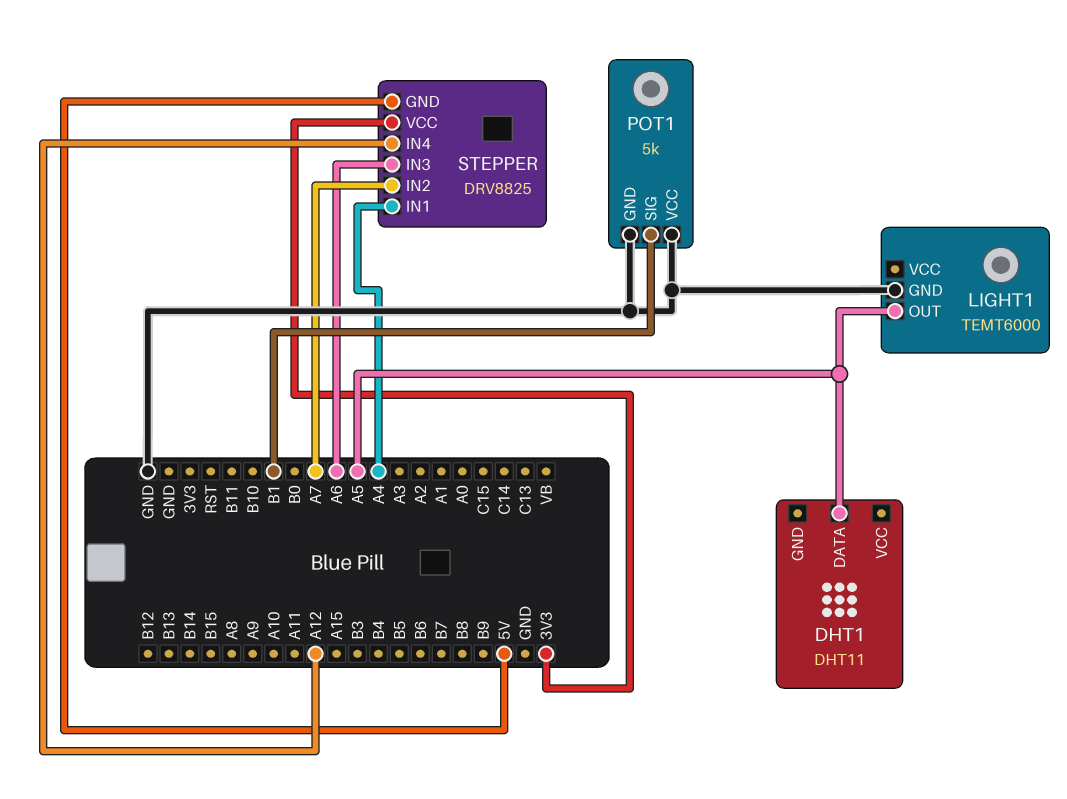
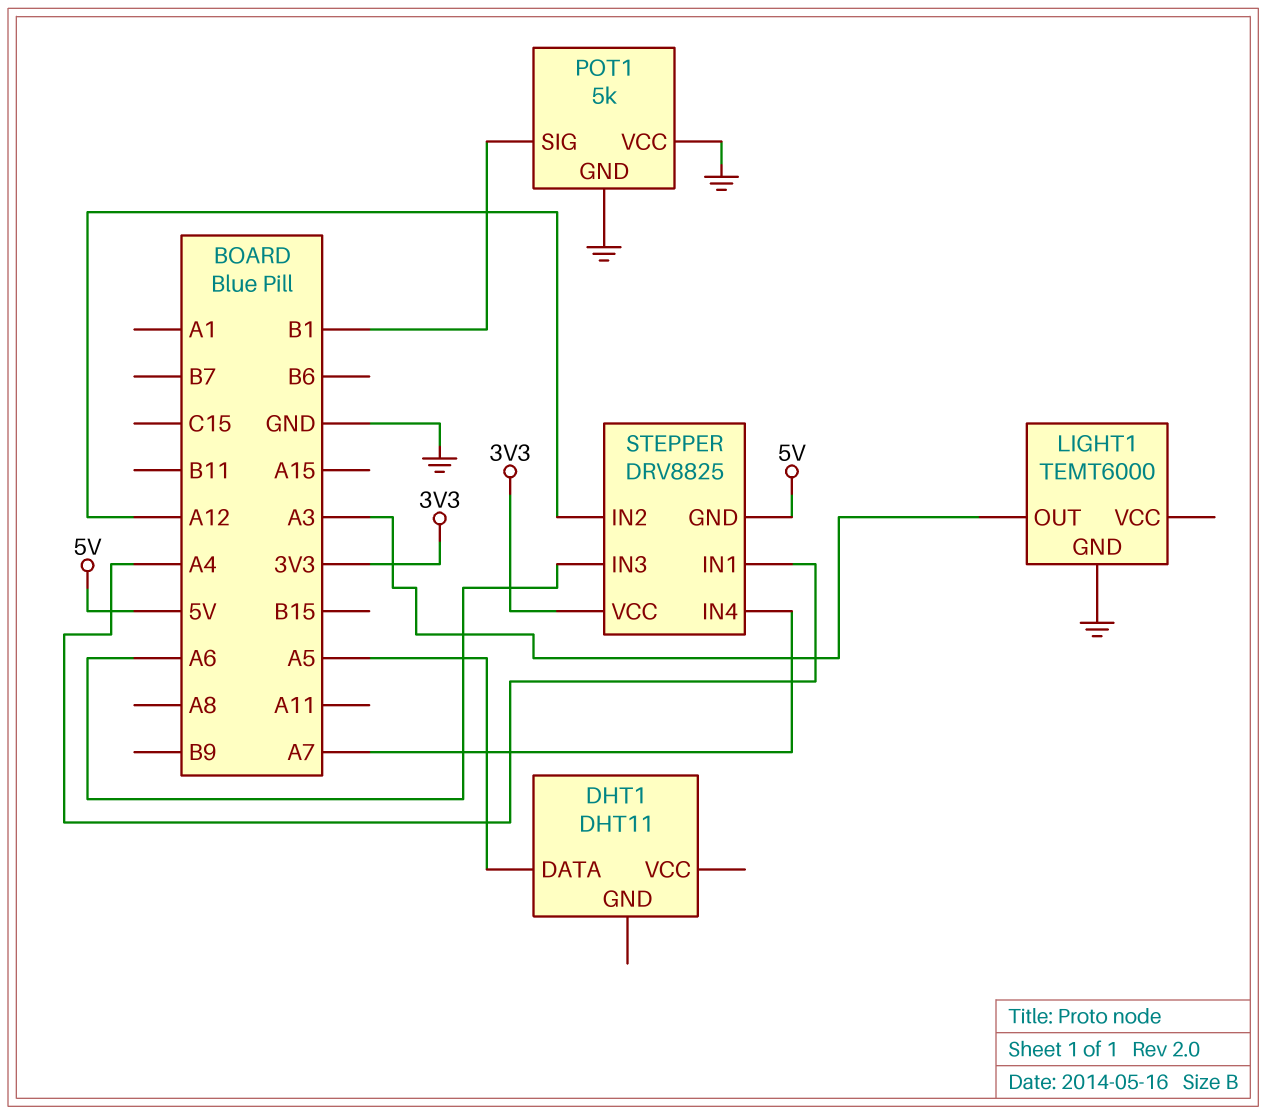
LIGHT1 pin OUT: A5 -> A3
STEPPER pin IN2: A7 -> A12
STEPPER pin IN4: A12 -> A7

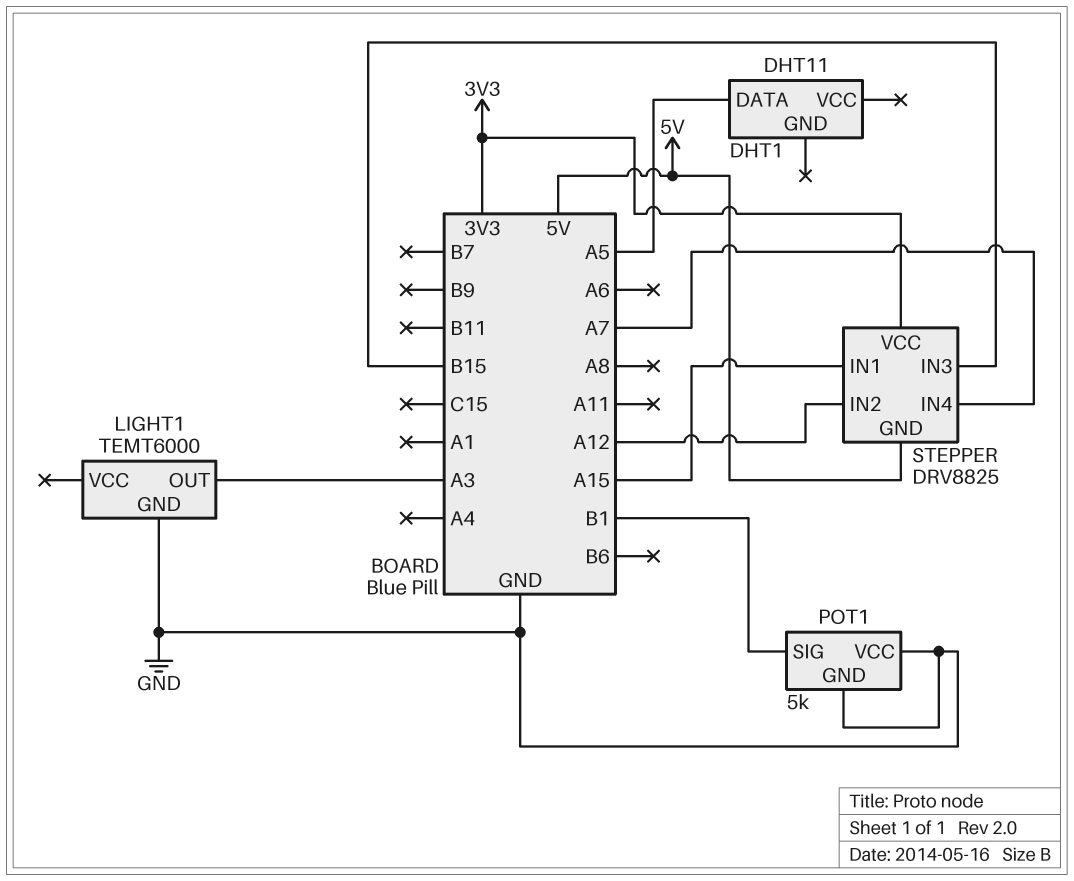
STEPPER pin IN1: A4 -> A15
STEPPER pin IN3: A6 -> B15

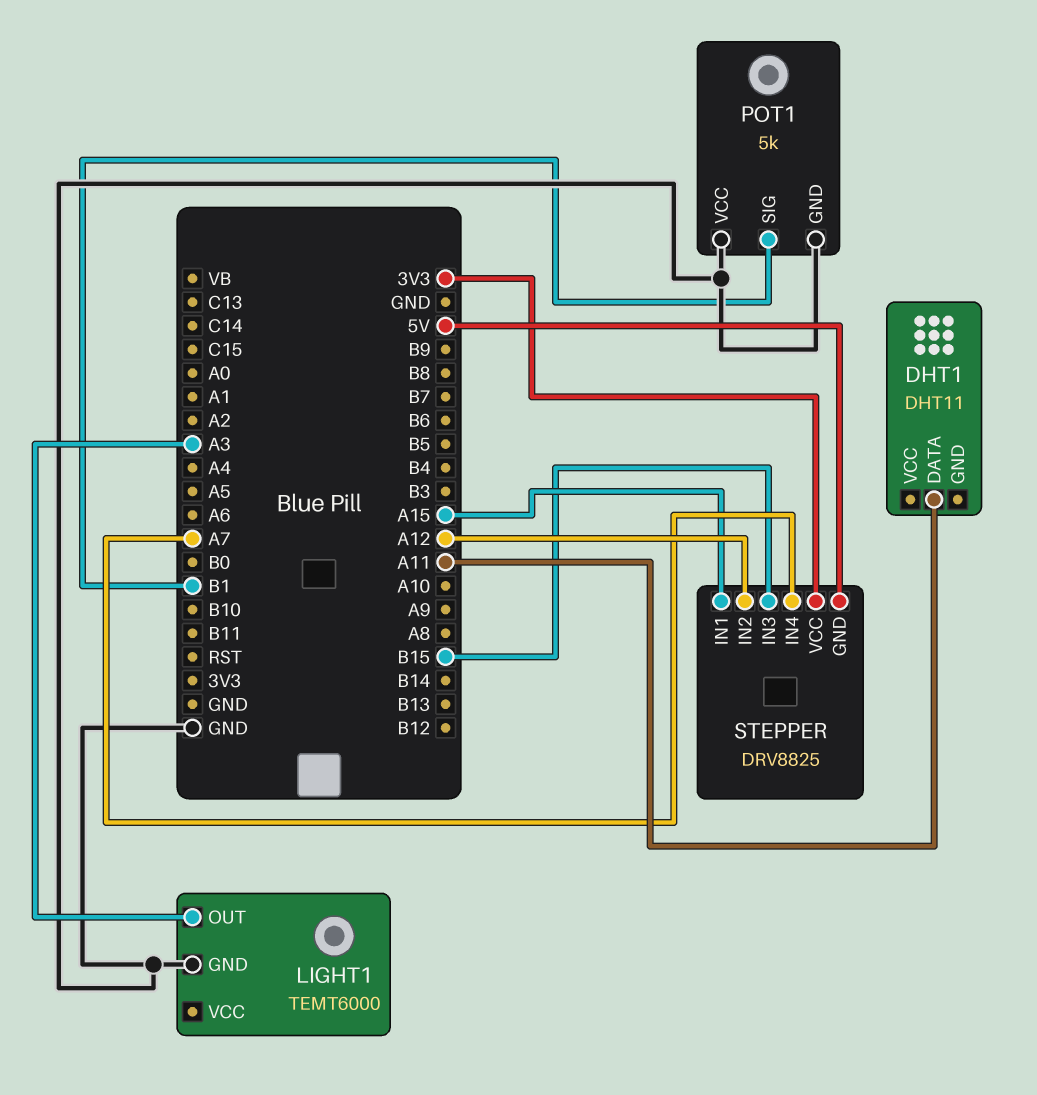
DHT1 pin DATA: A5 -> A11

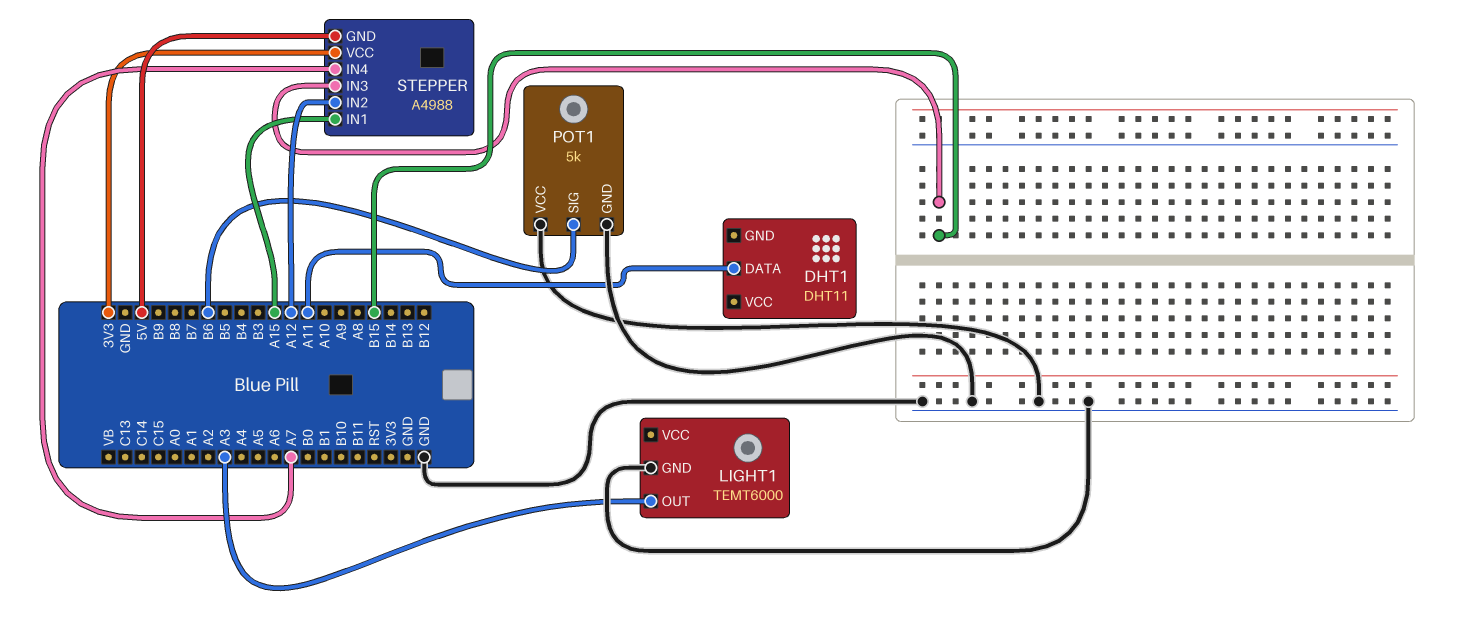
POT1 pin SIG: B1 -> B6
STEPPER: DRV8825 -> A4988

